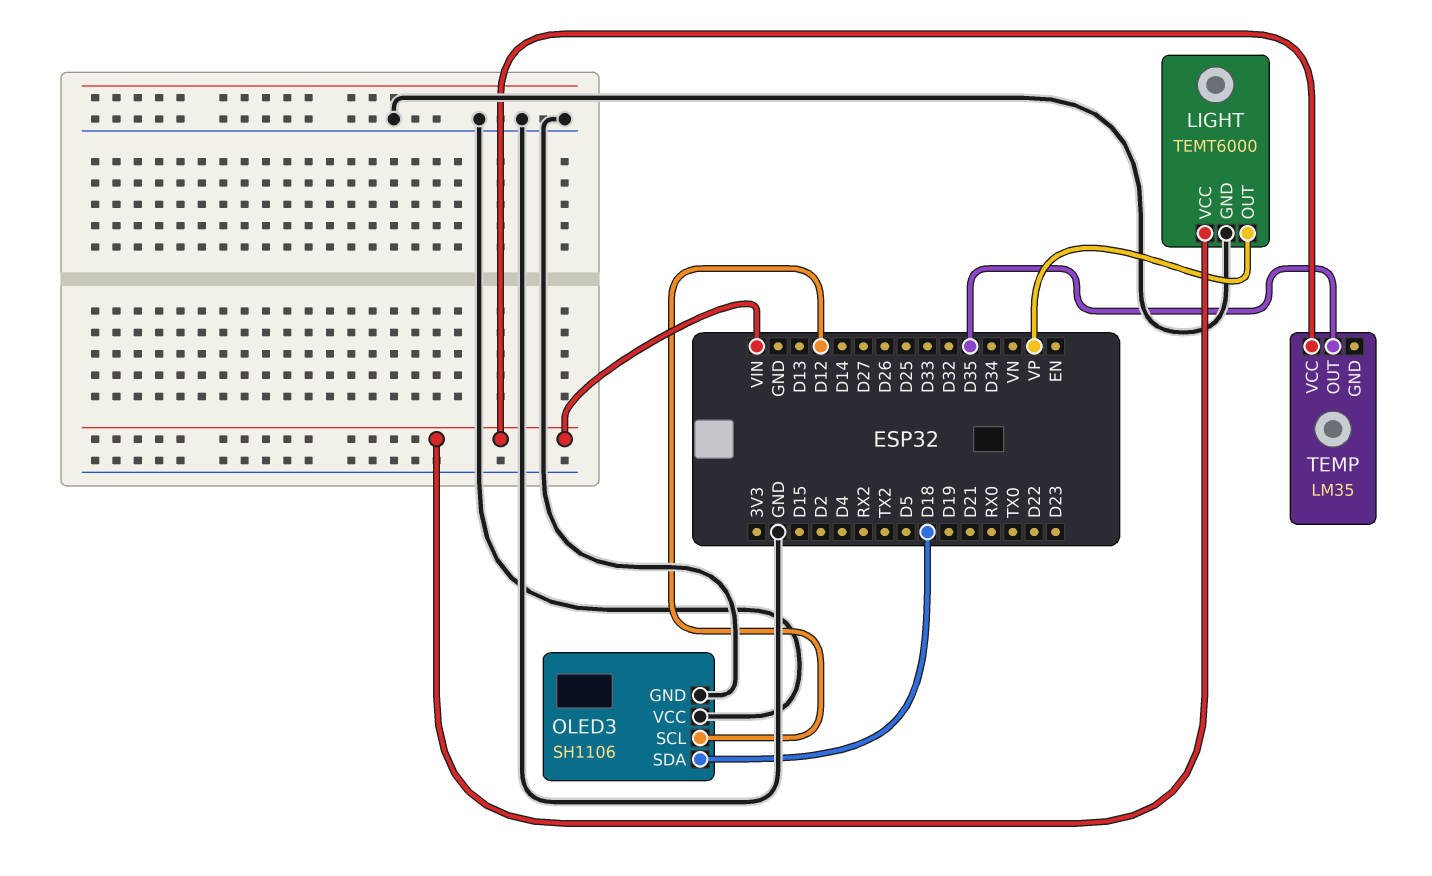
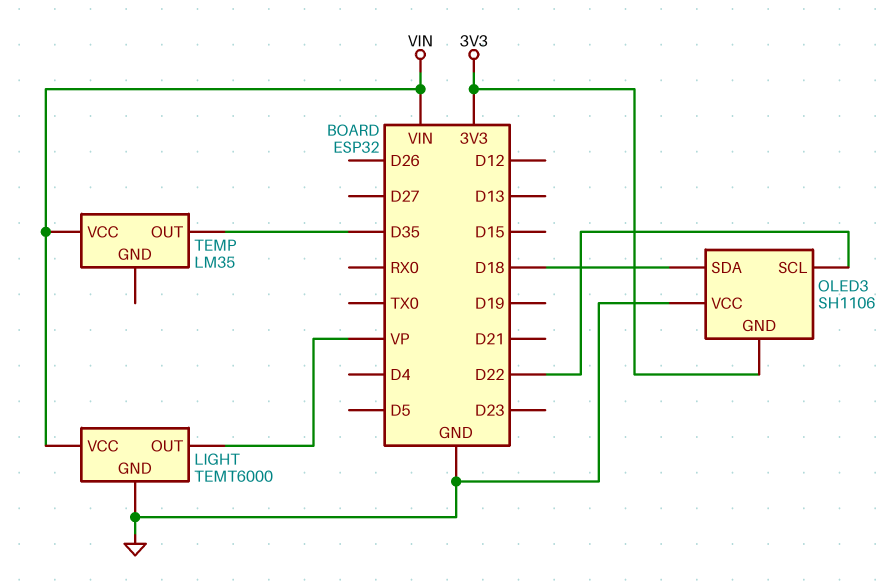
OLED3 pin GND: GND -> 3V3
OLED3 pin SCL: D12 -> D22

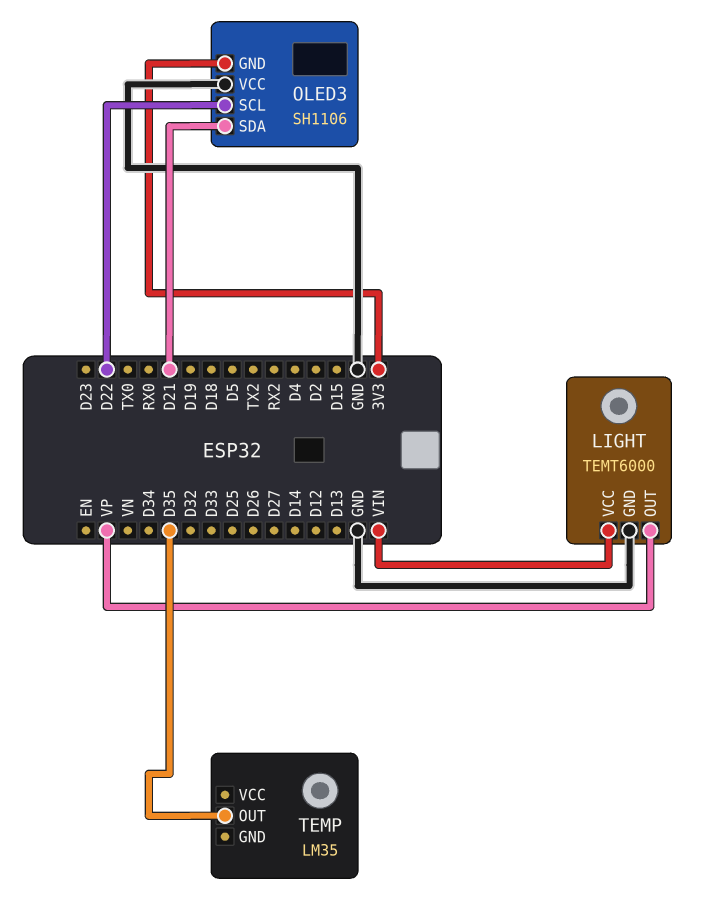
OLED3 pin SDA: D18 -> D21
TEMP pin VCC: VIN -> none

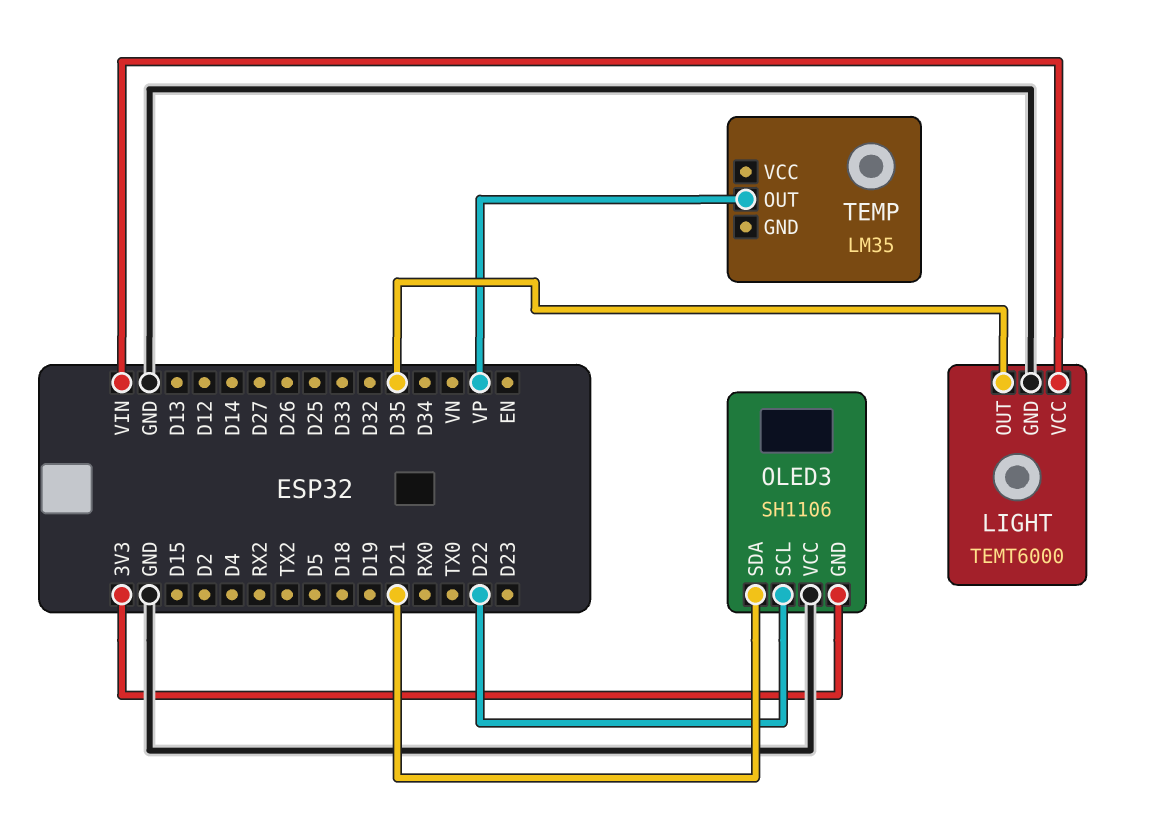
LIGHT pin OUT: VP -> D35
TEMP pin OUT: D35 -> VP

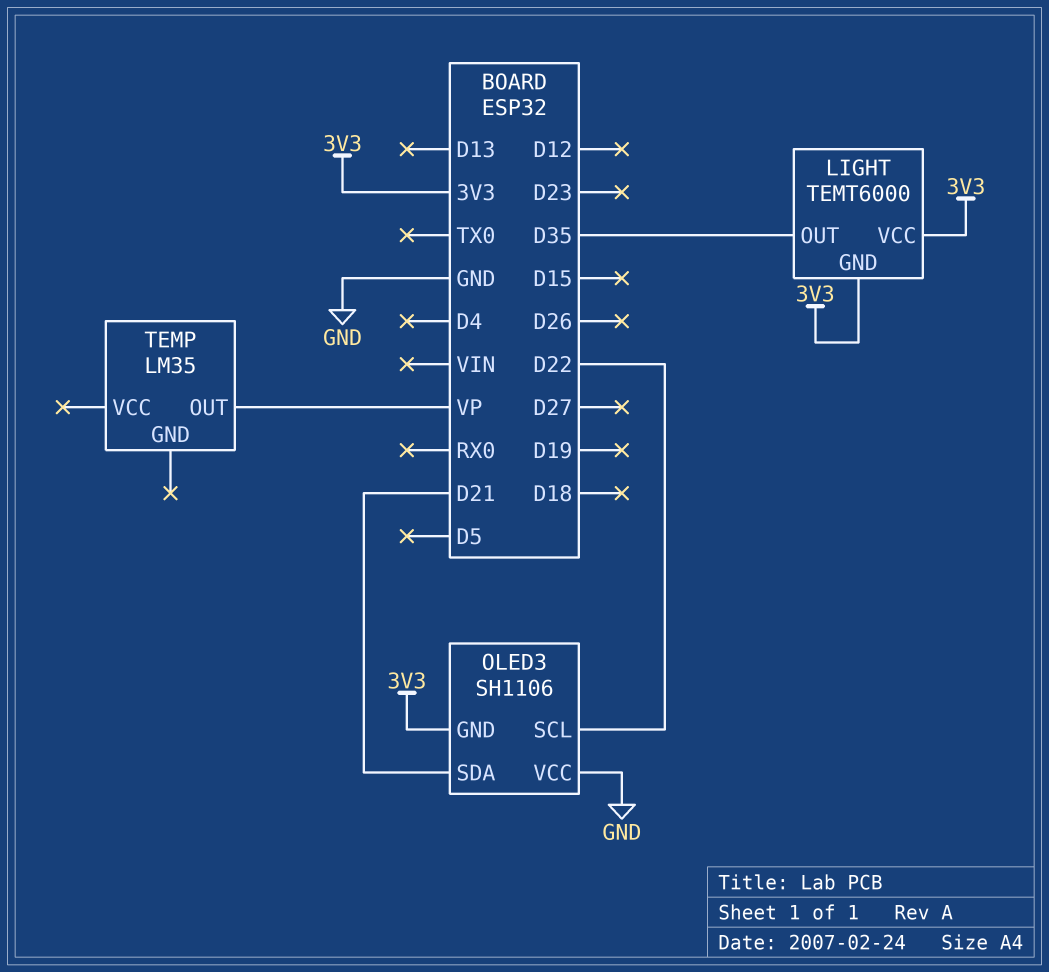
LIGHT pin GND: GND -> 3V3
LIGHT pin VCC: VIN -> 3V3

